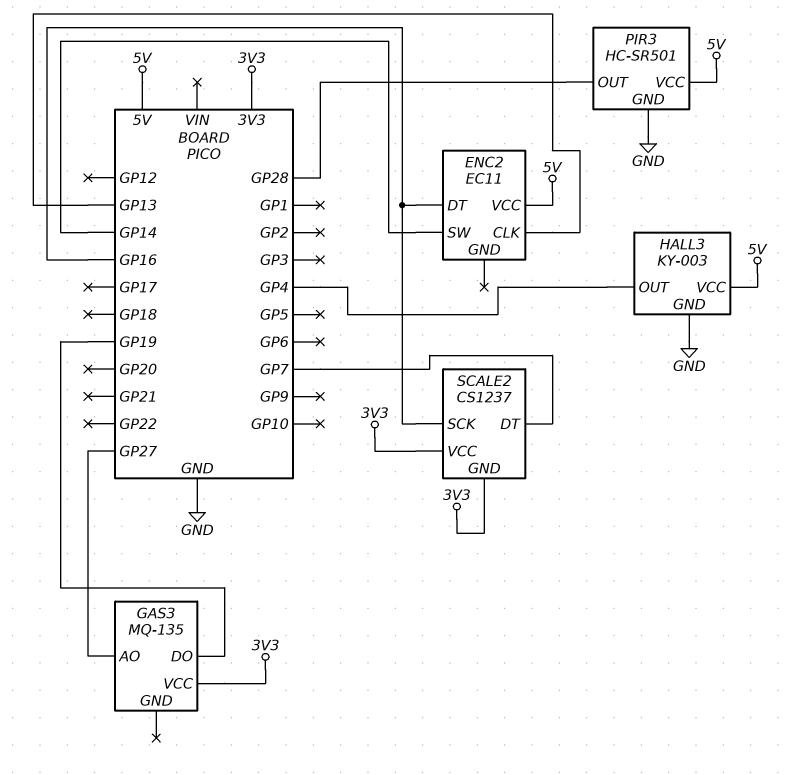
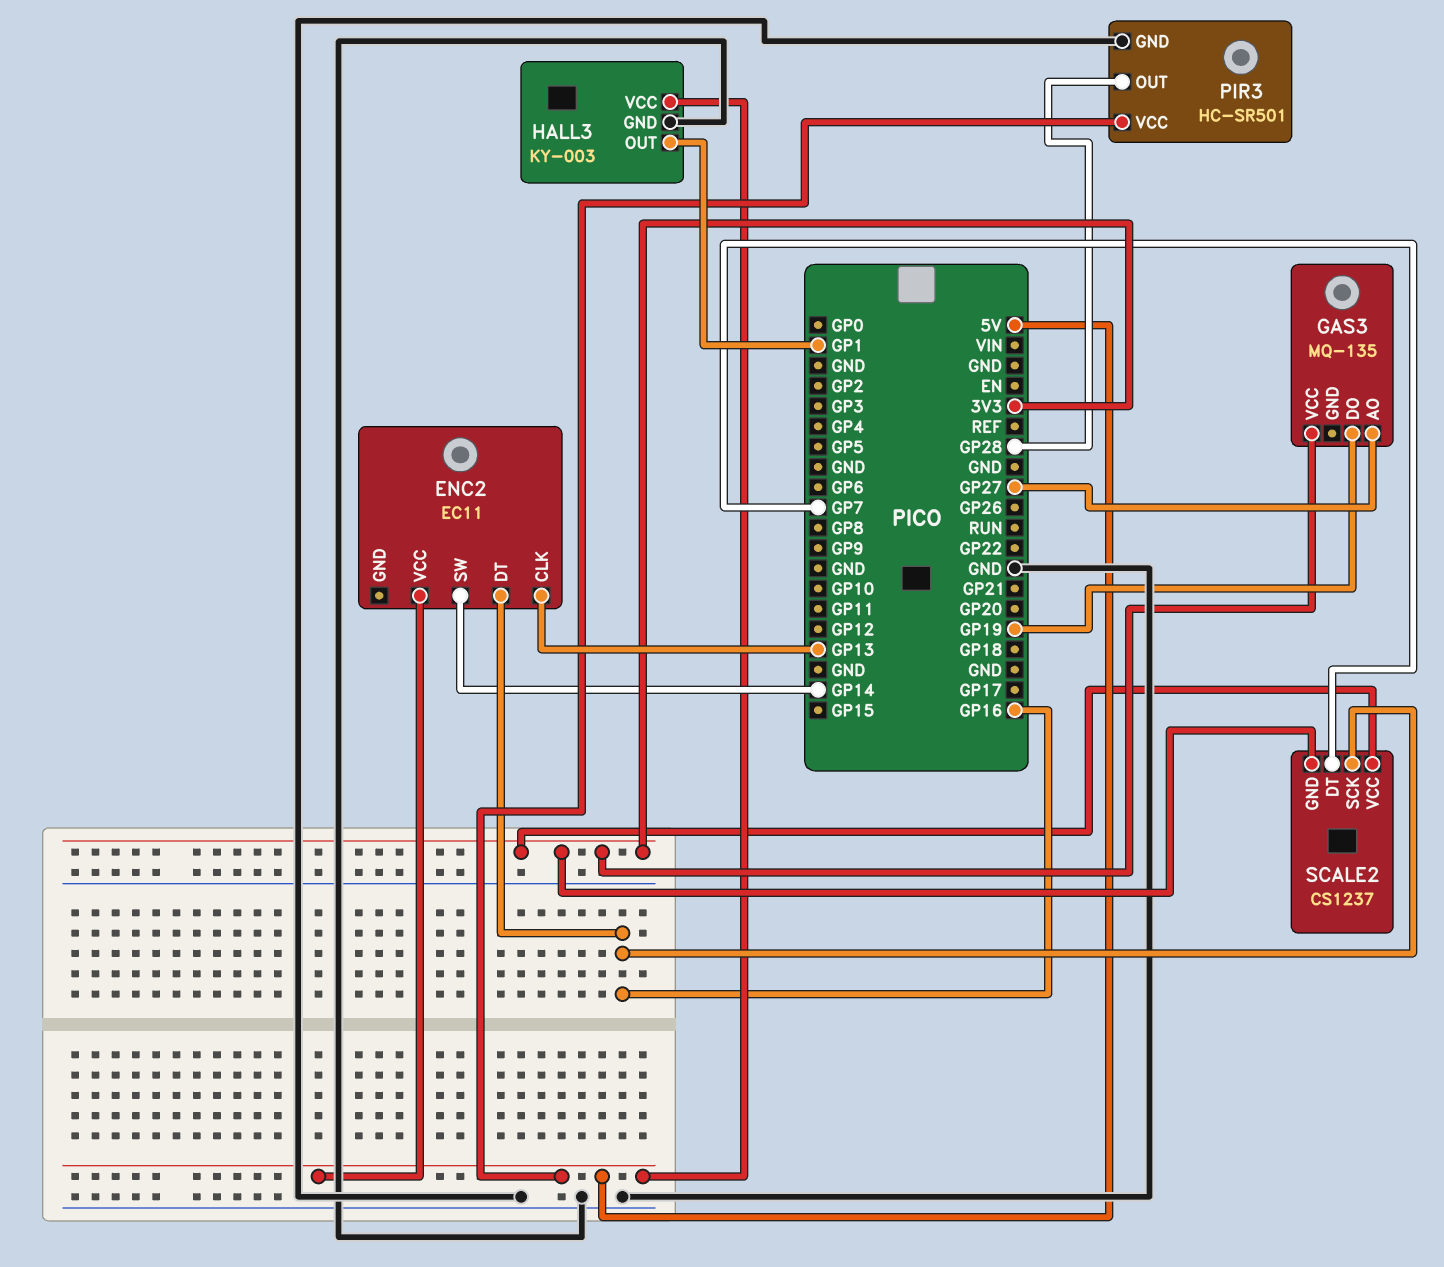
HALL3 pin OUT: GP4 -> GP1

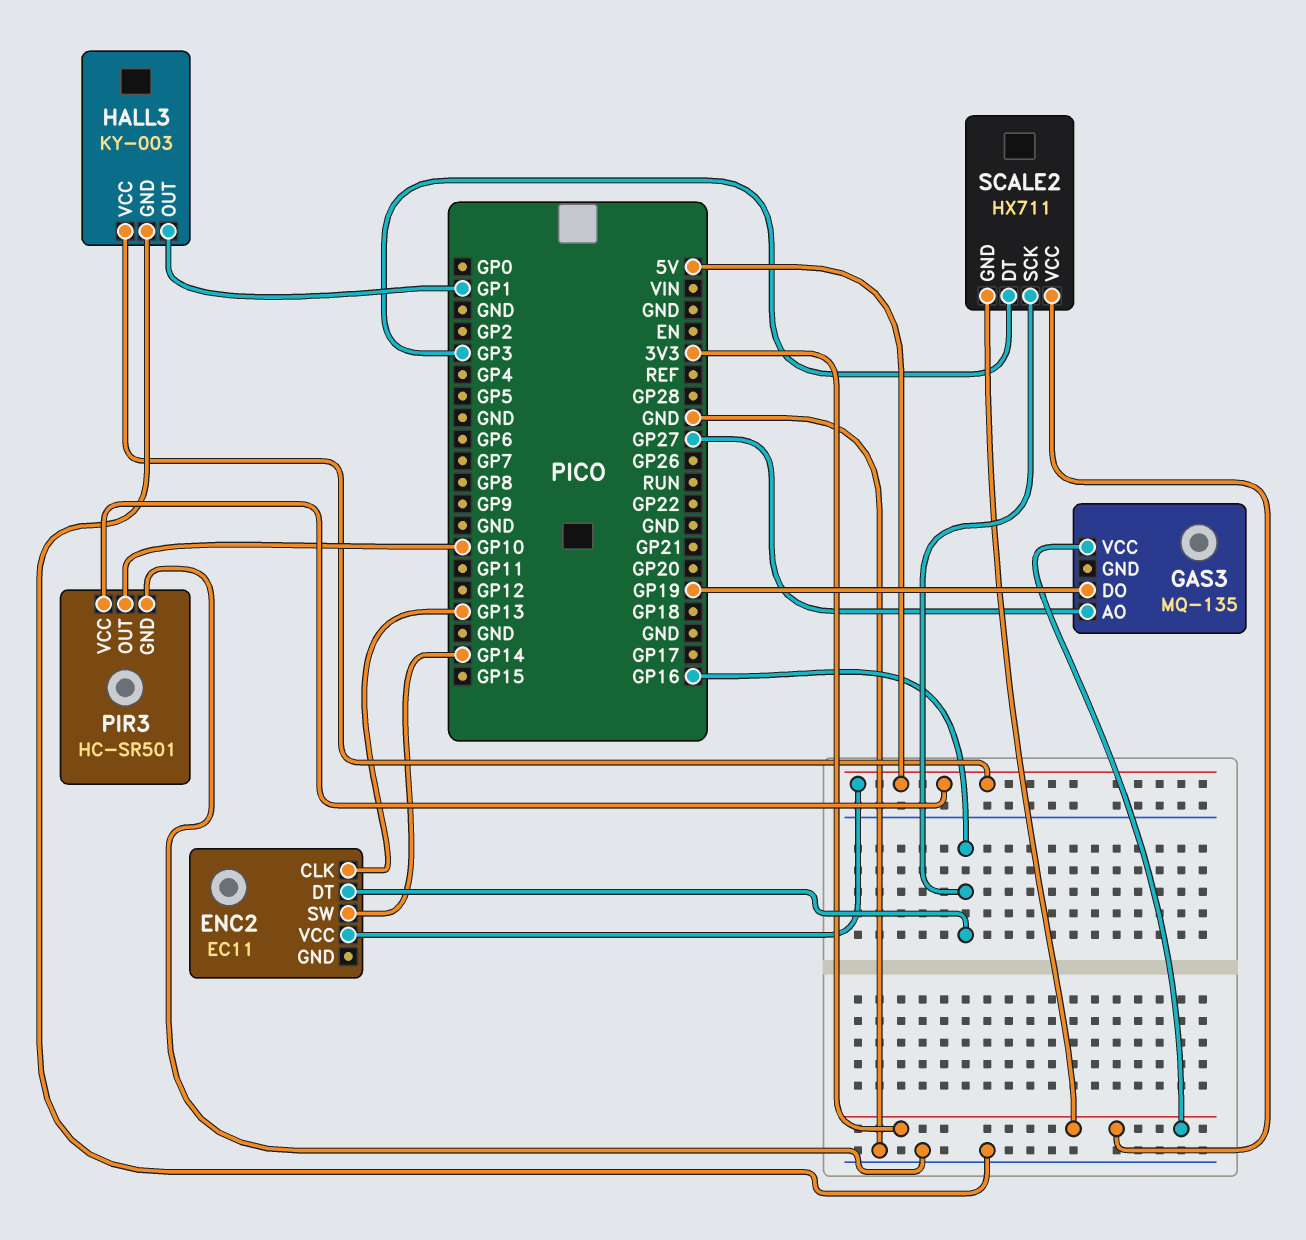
PIR3 pin OUT: GP28 -> GP10
SCALE2: CS1237 -> HX711
SCALE2 pin DT: GP7 -> GP3

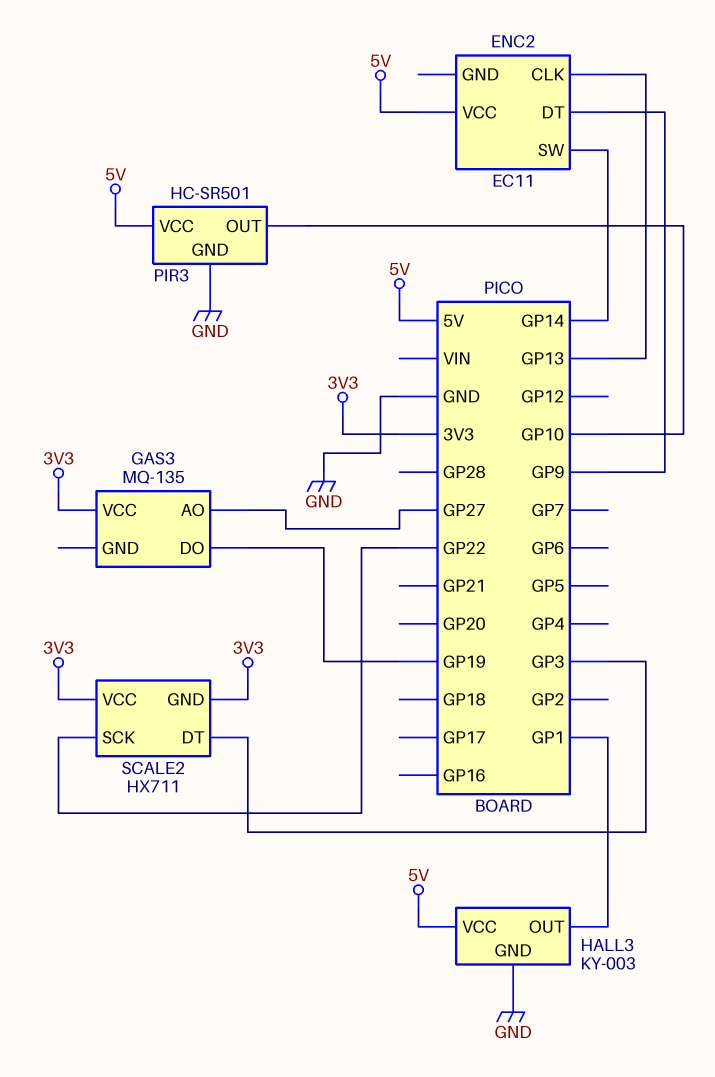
ENC2 pin DT: GP16 -> GP9
SCALE2 pin SCK: GP16 -> GP22

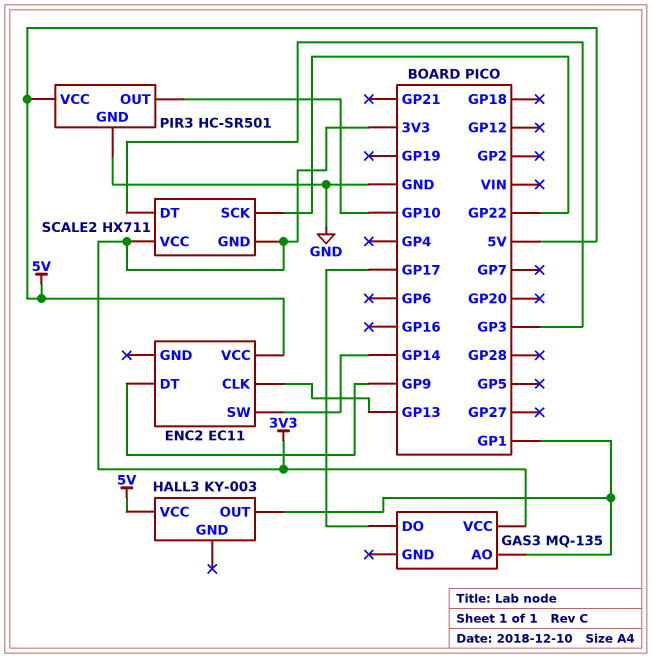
GAS3 pin AO: GP27 -> GP1
GAS3 pin DO: GP19 -> GP17
HALL3 pin GND: GND -> none

